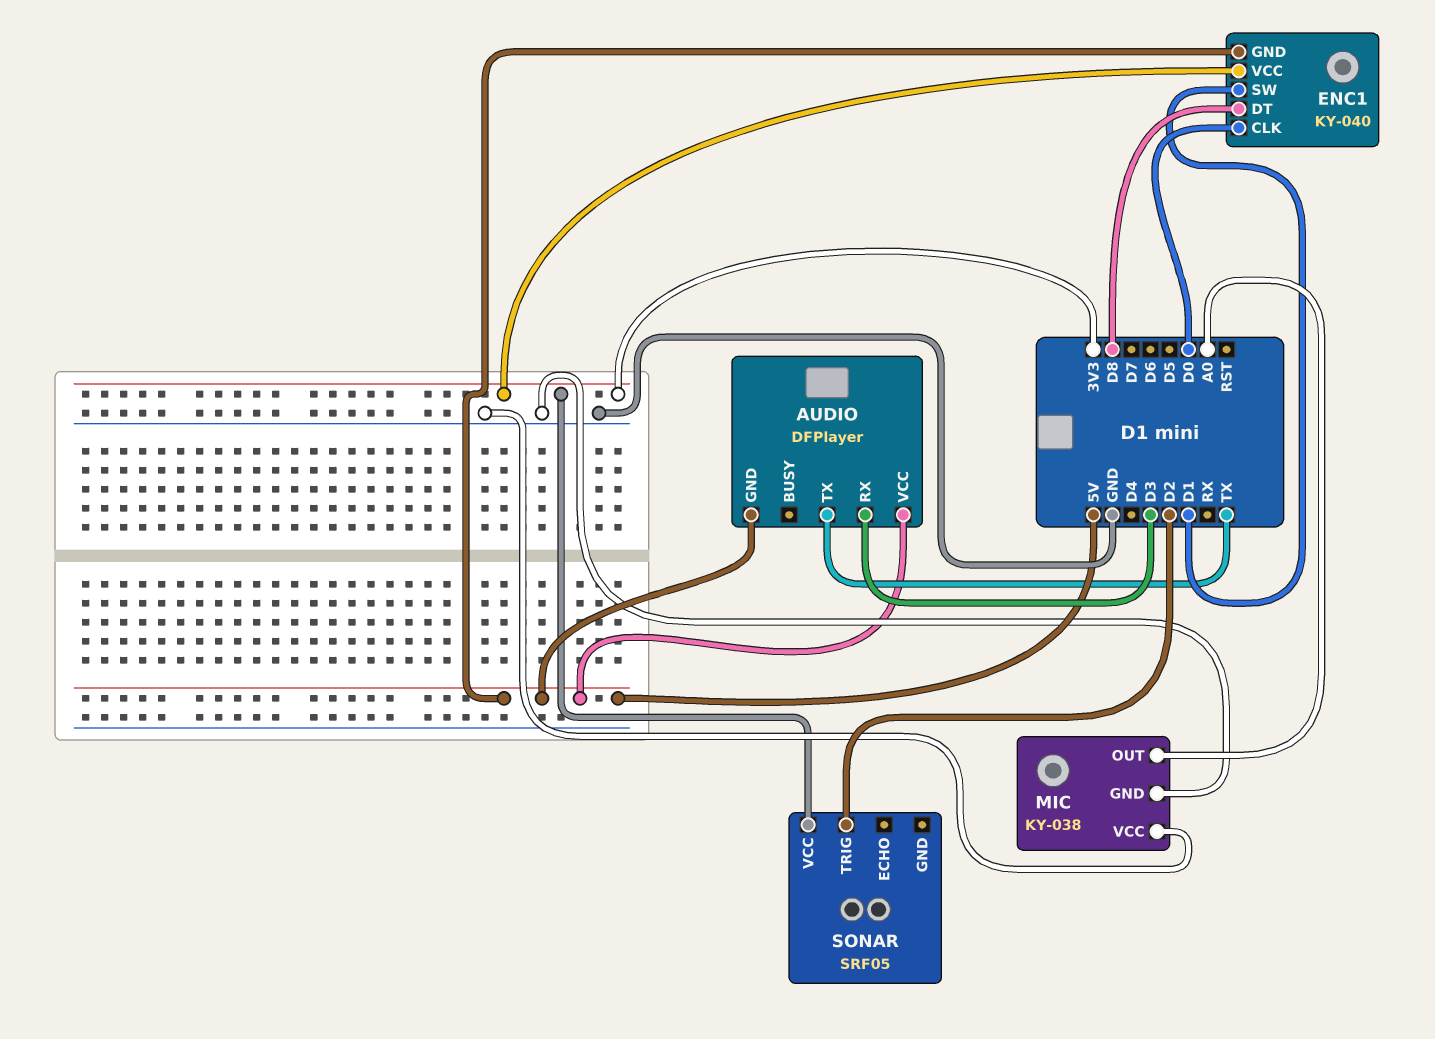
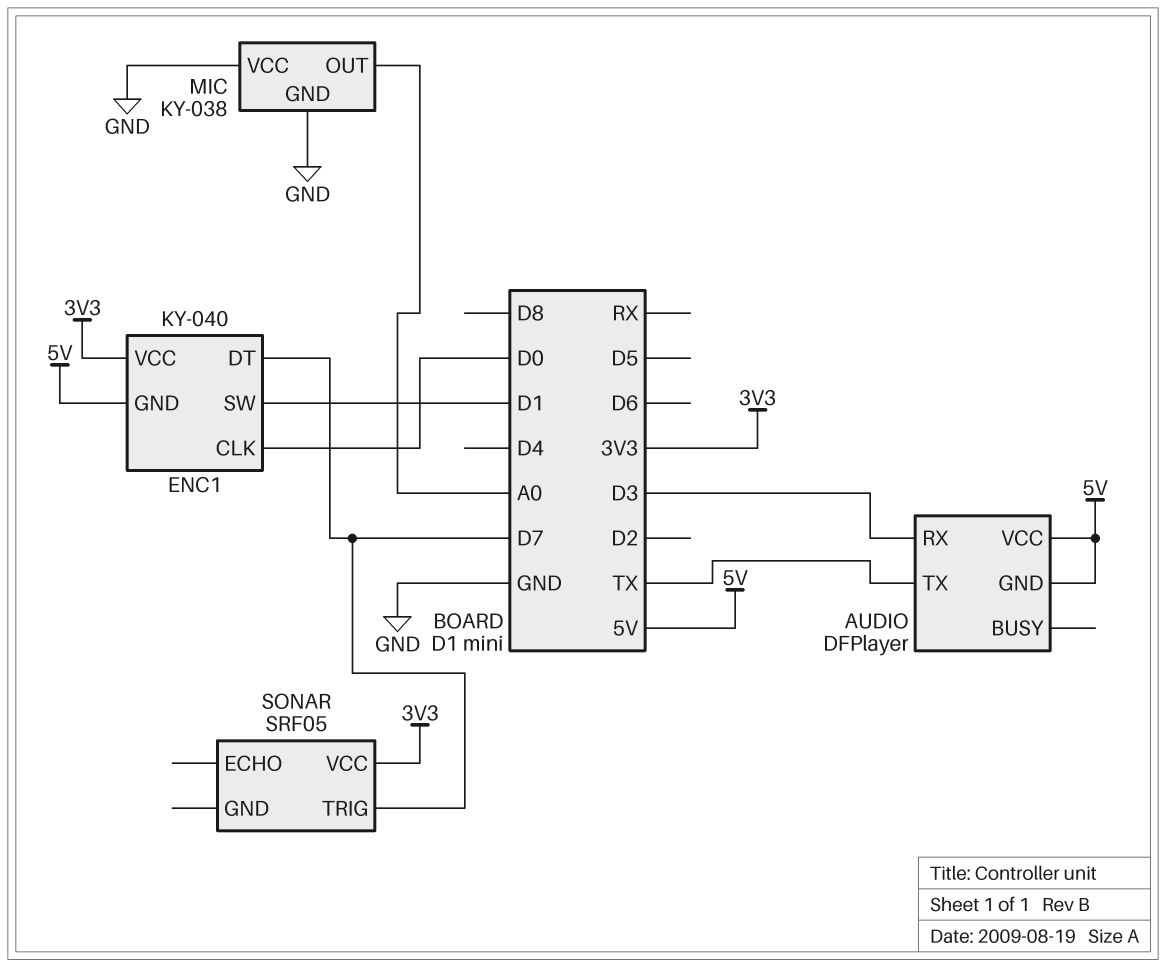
ENC1 pin DT: D8 -> D7
SONAR pin TRIG: D2 -> D7

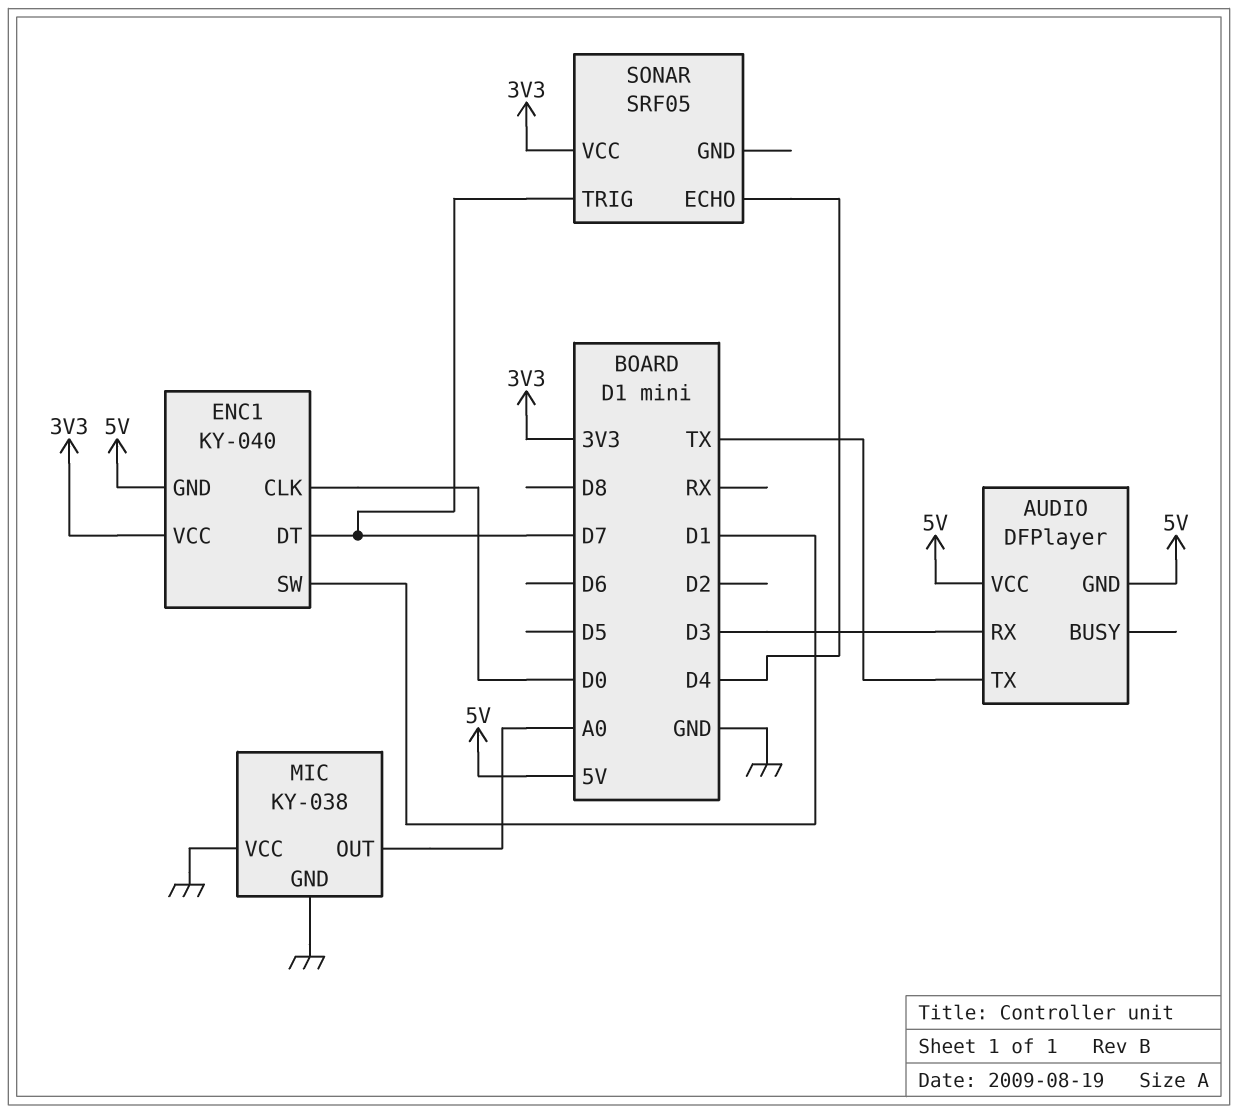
SONAR pin ECHO: none -> D4

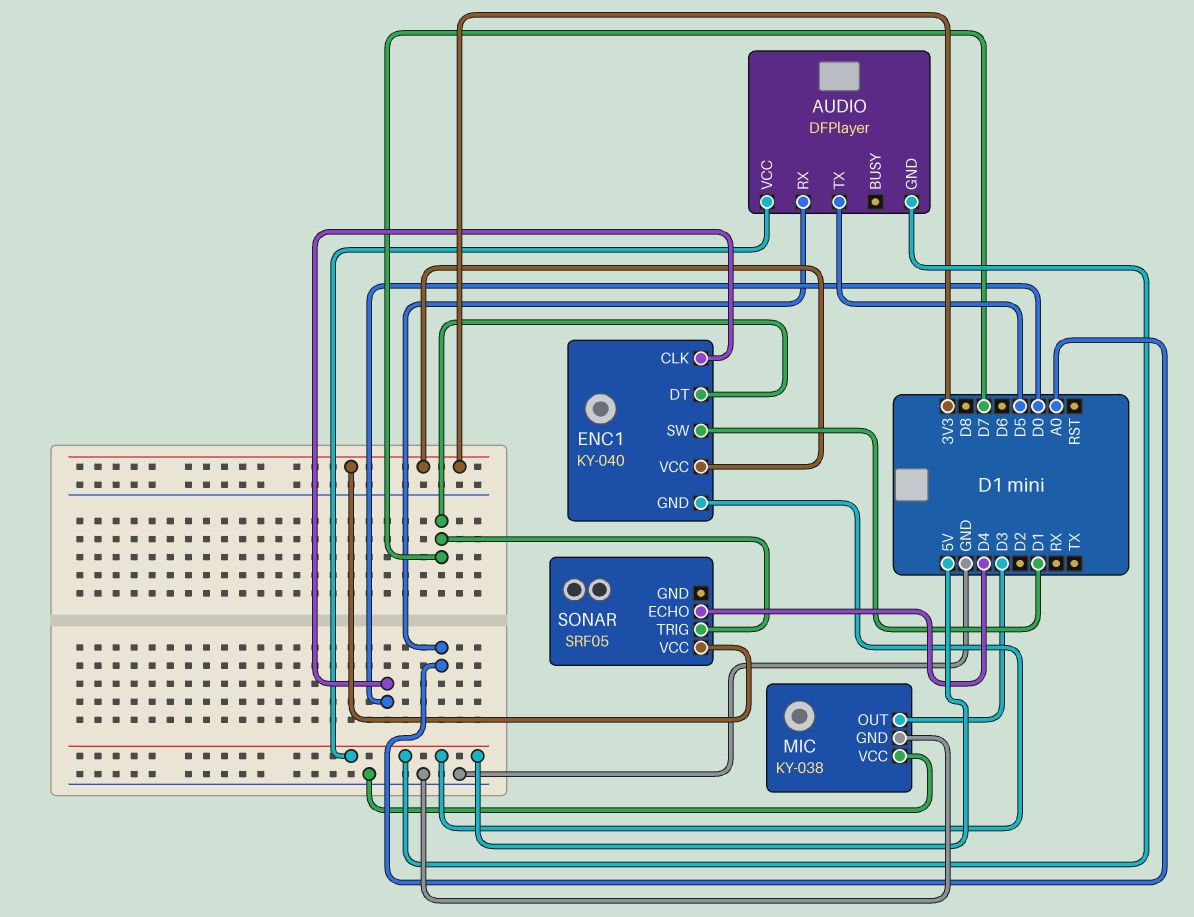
AUDIO pin RX: D3 -> A0
AUDIO pin TX: TX -> D5
MIC pin OUT: A0 -> D3

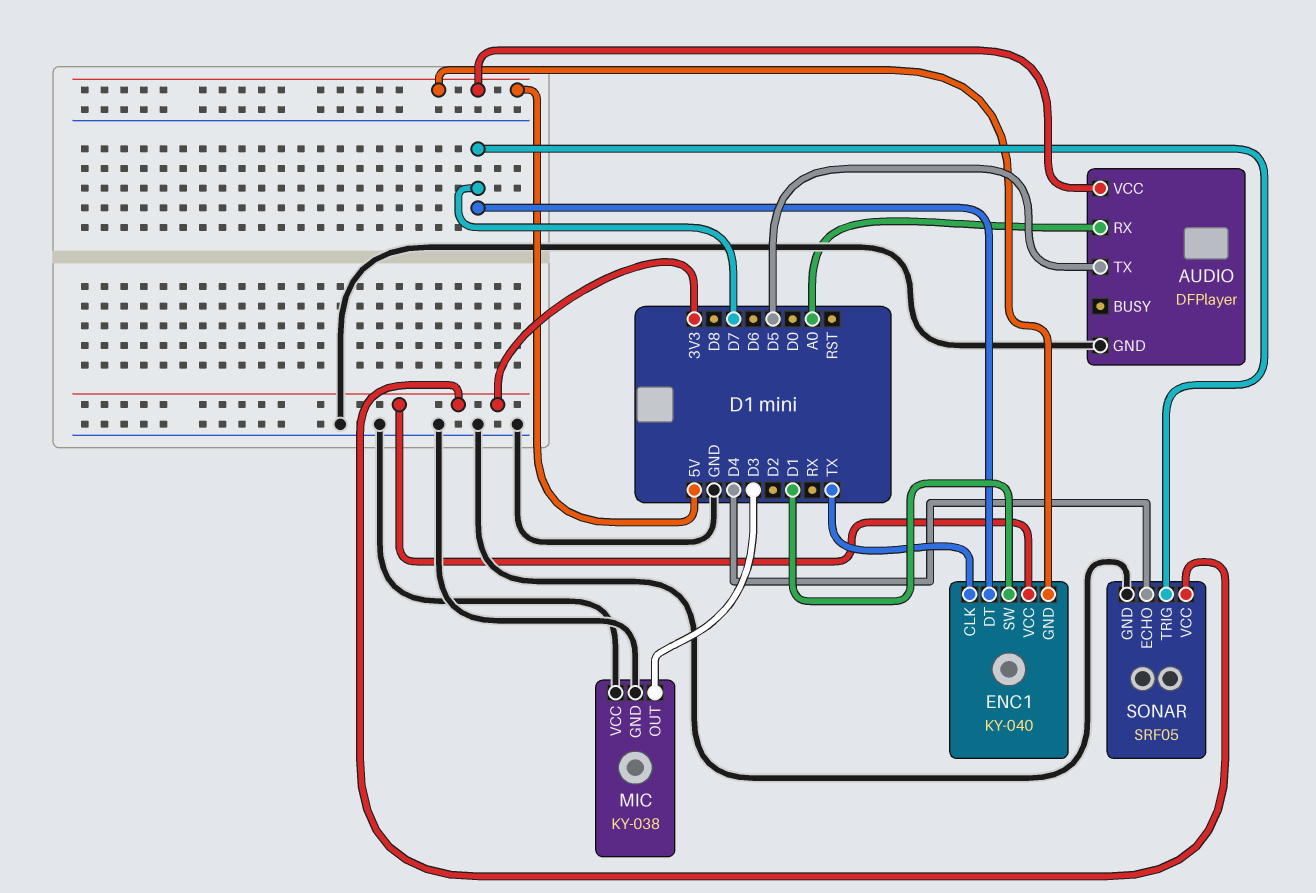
AUDIO pin GND: 5V -> GND
ENC1 pin CLK: D0 -> TX
SONAR pin GND: none -> GND

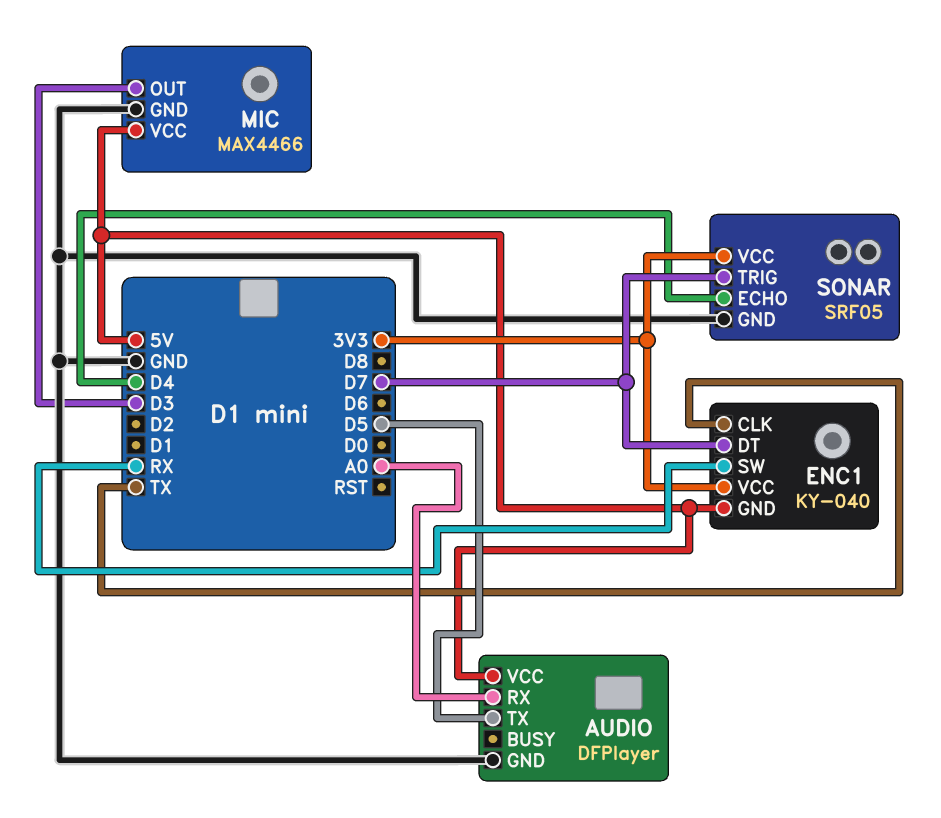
ENC1 pin SW: D1 -> RX
MIC: KY-038 -> MAX4466
MIC pin VCC: GND -> 5V

